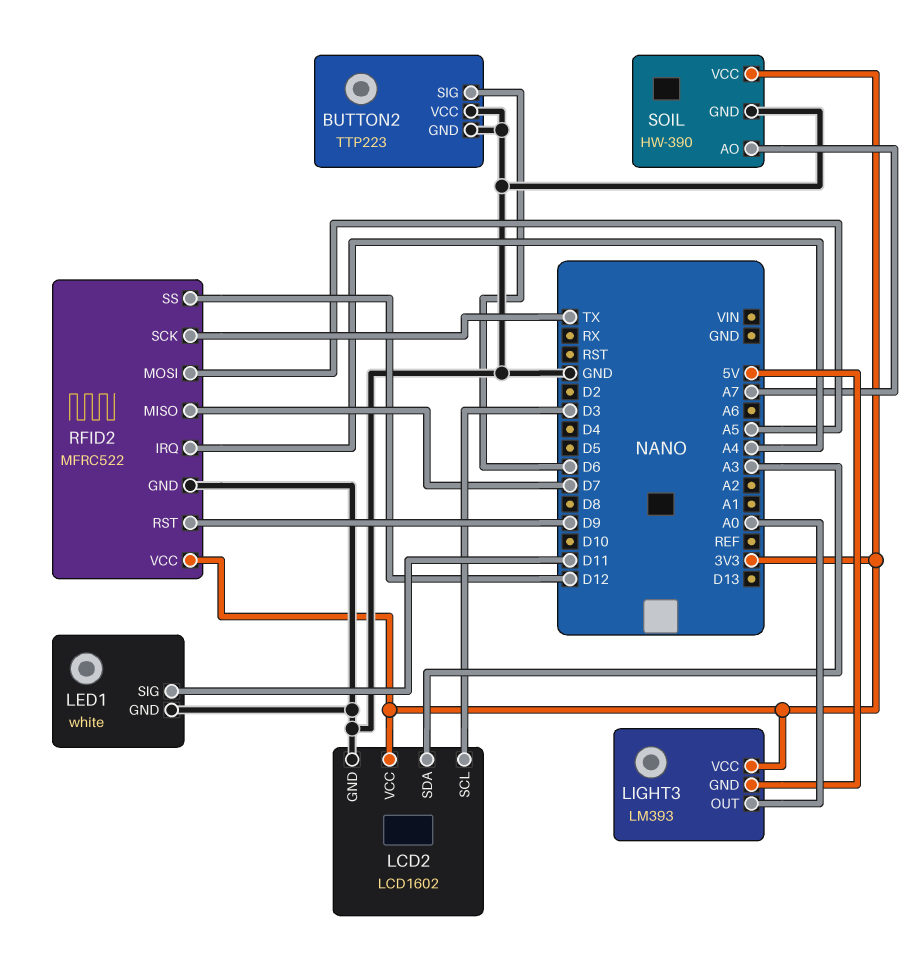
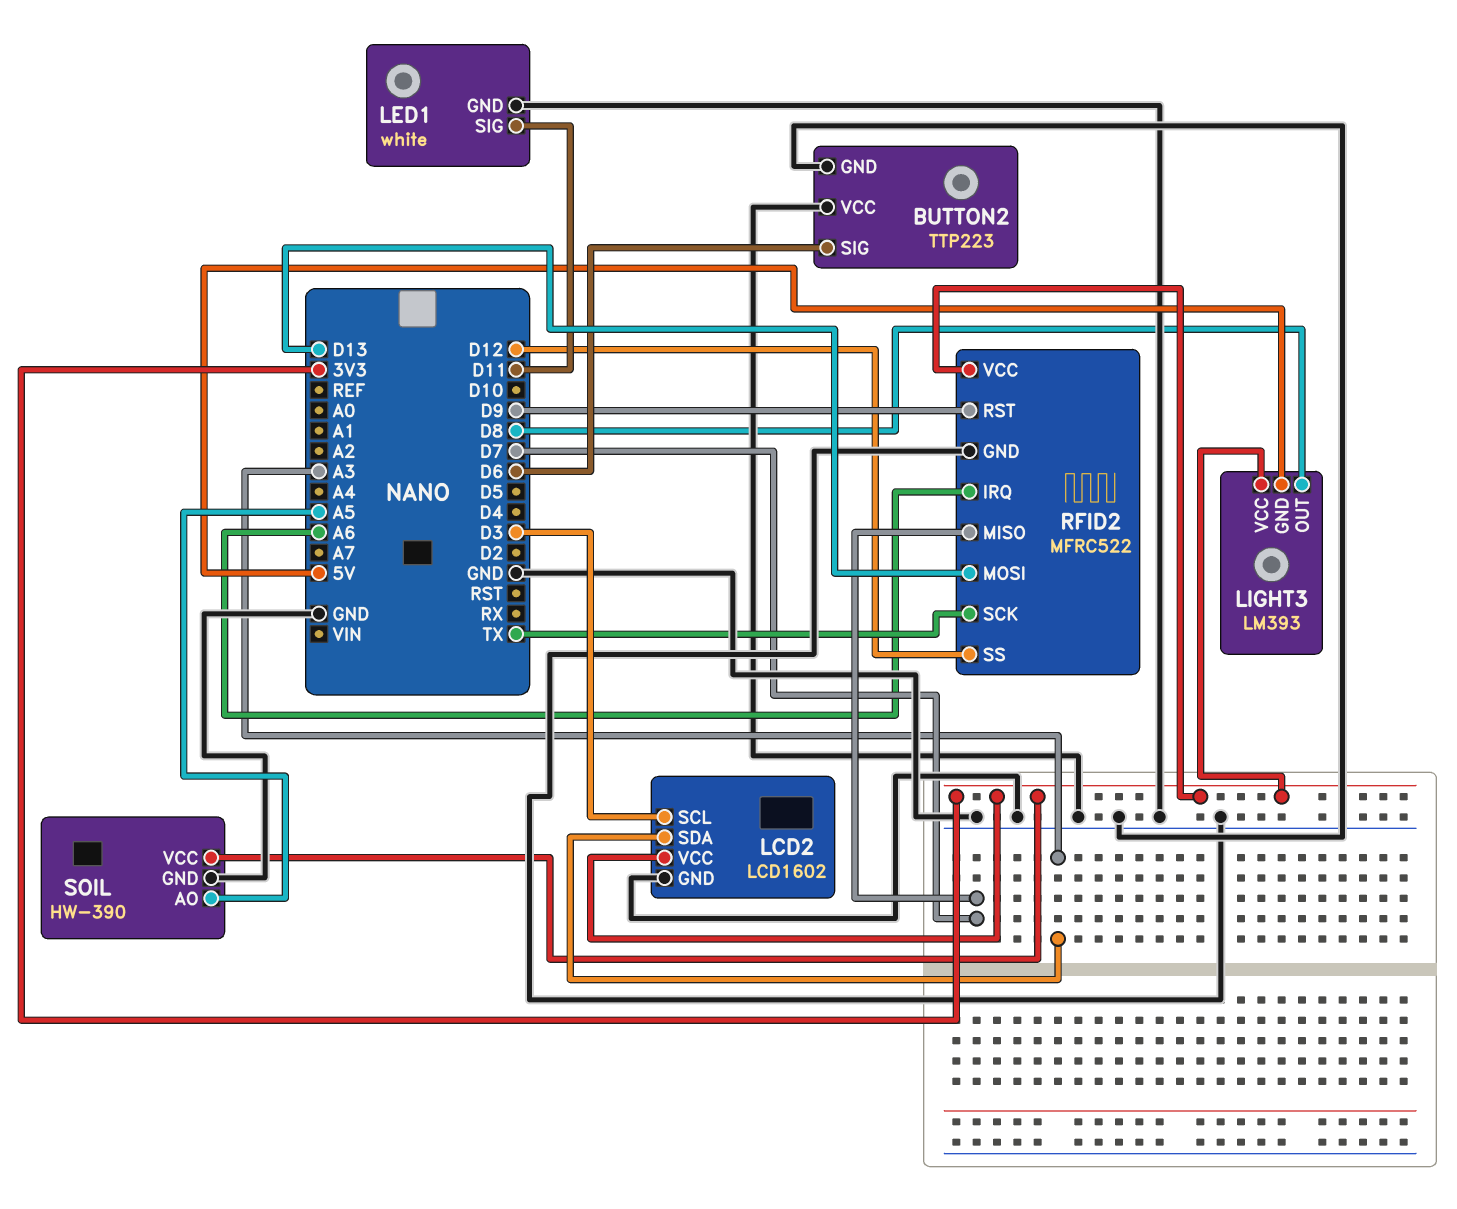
LIGHT3 pin OUT: A0 -> D8
RFID2 pin IRQ: A4 -> A6
RFID2 pin MOSI: A5 -> D13
SOIL pin AO: A7 -> A5

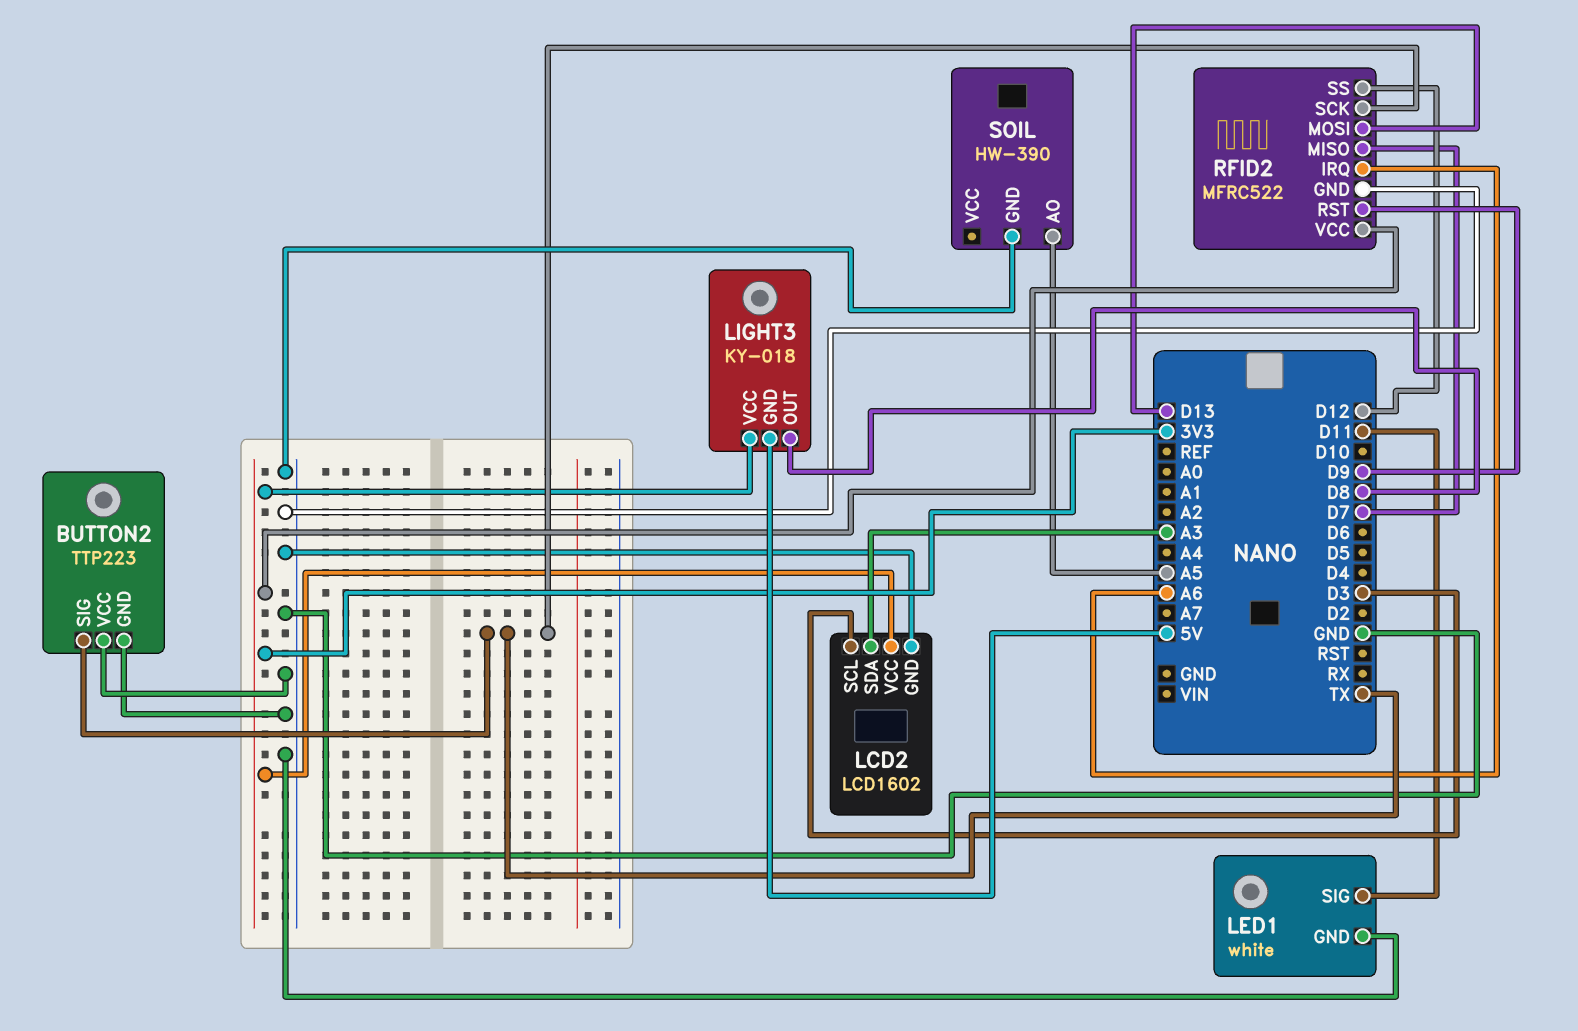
BUTTON2 pin SIG: D6 -> TX
LIGHT3: LM393 -> KY-018
SOIL pin VCC: 3V3 -> none

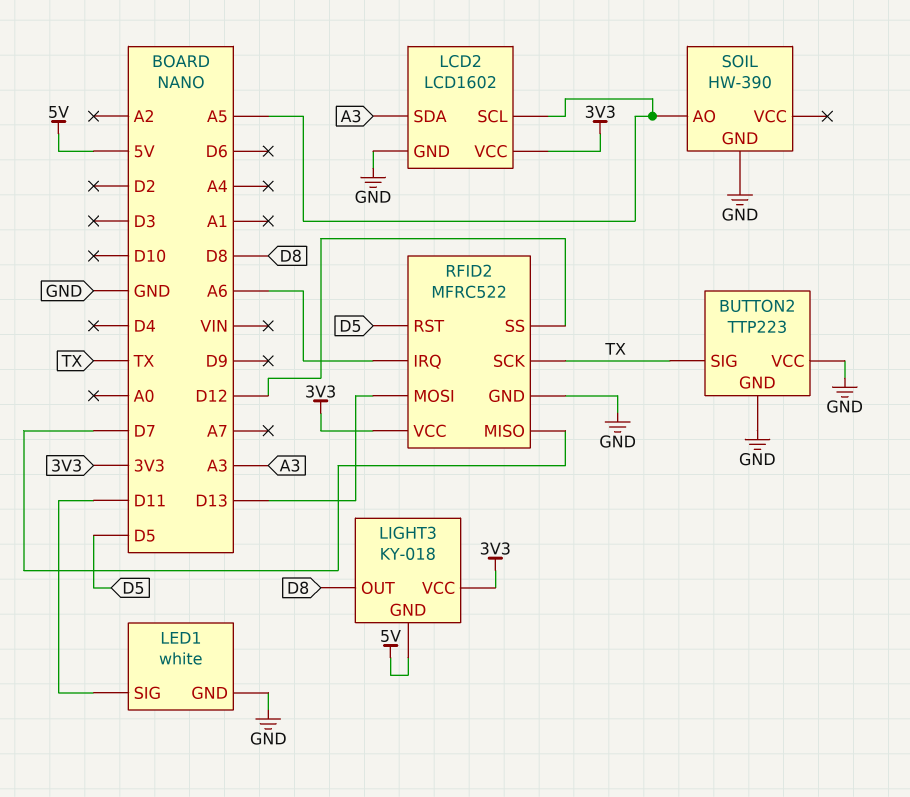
LCD2 pin SCL: D3 -> A5
RFID2 pin RST: D9 -> D5

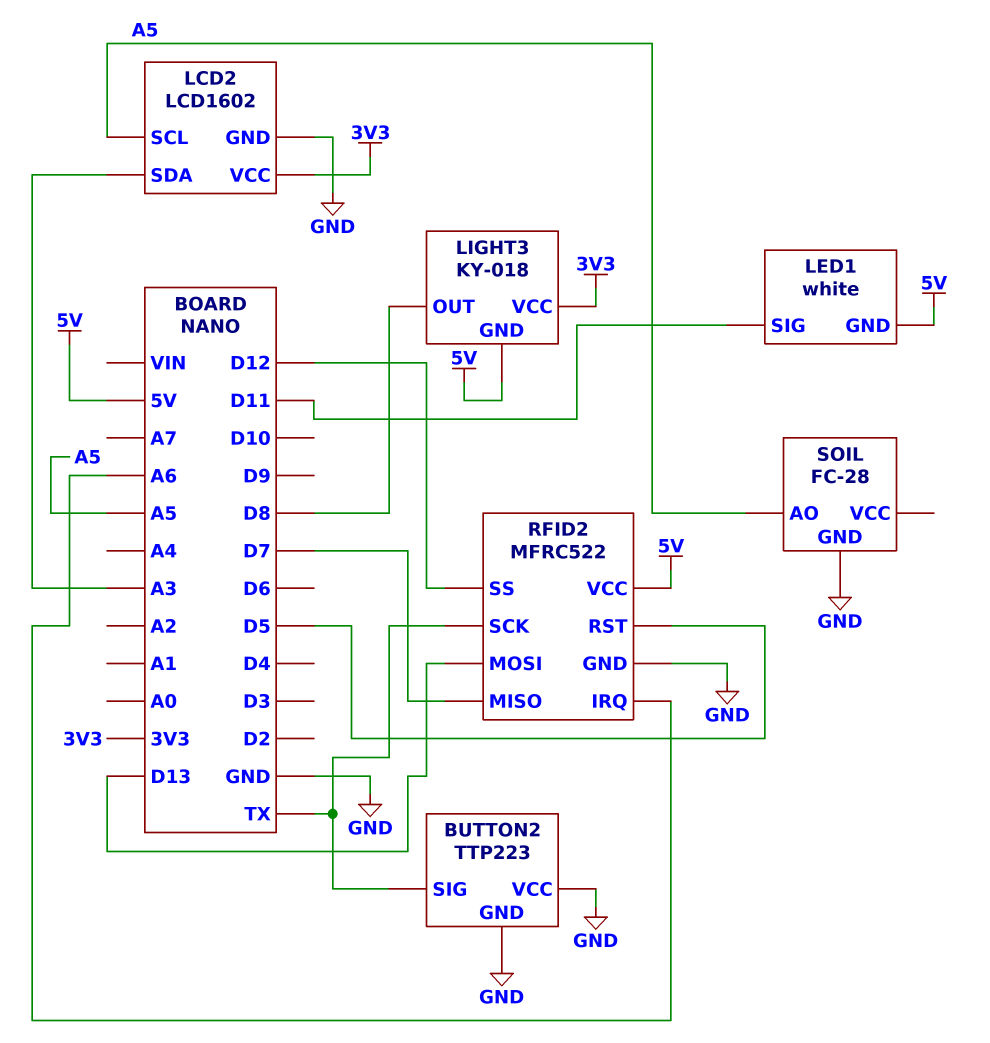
LED1 pin GND: GND -> 5V
RFID2 pin VCC: 3V3 -> 5V
SOIL: HW-390 -> FC-28

